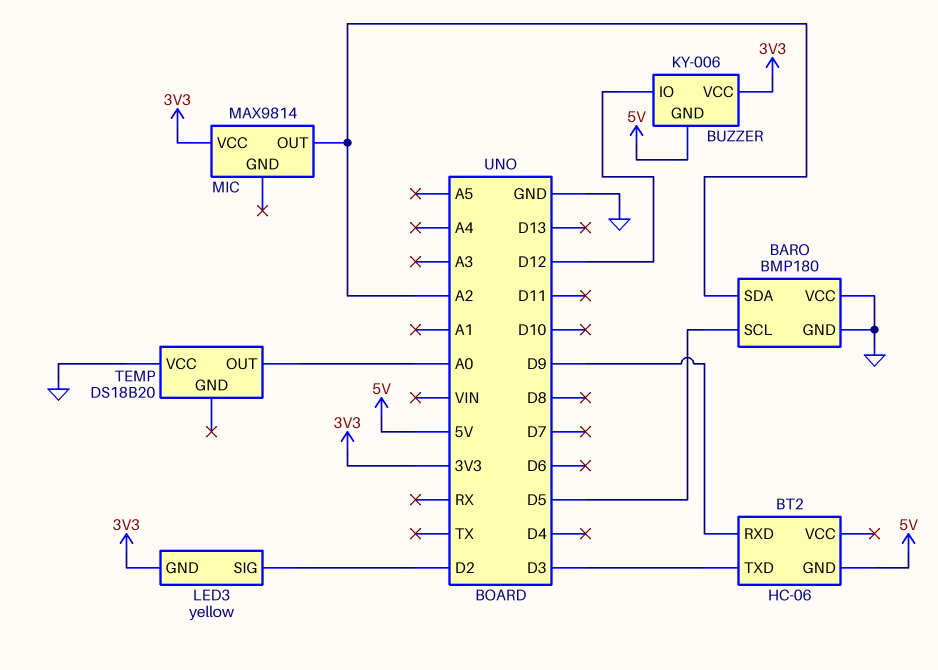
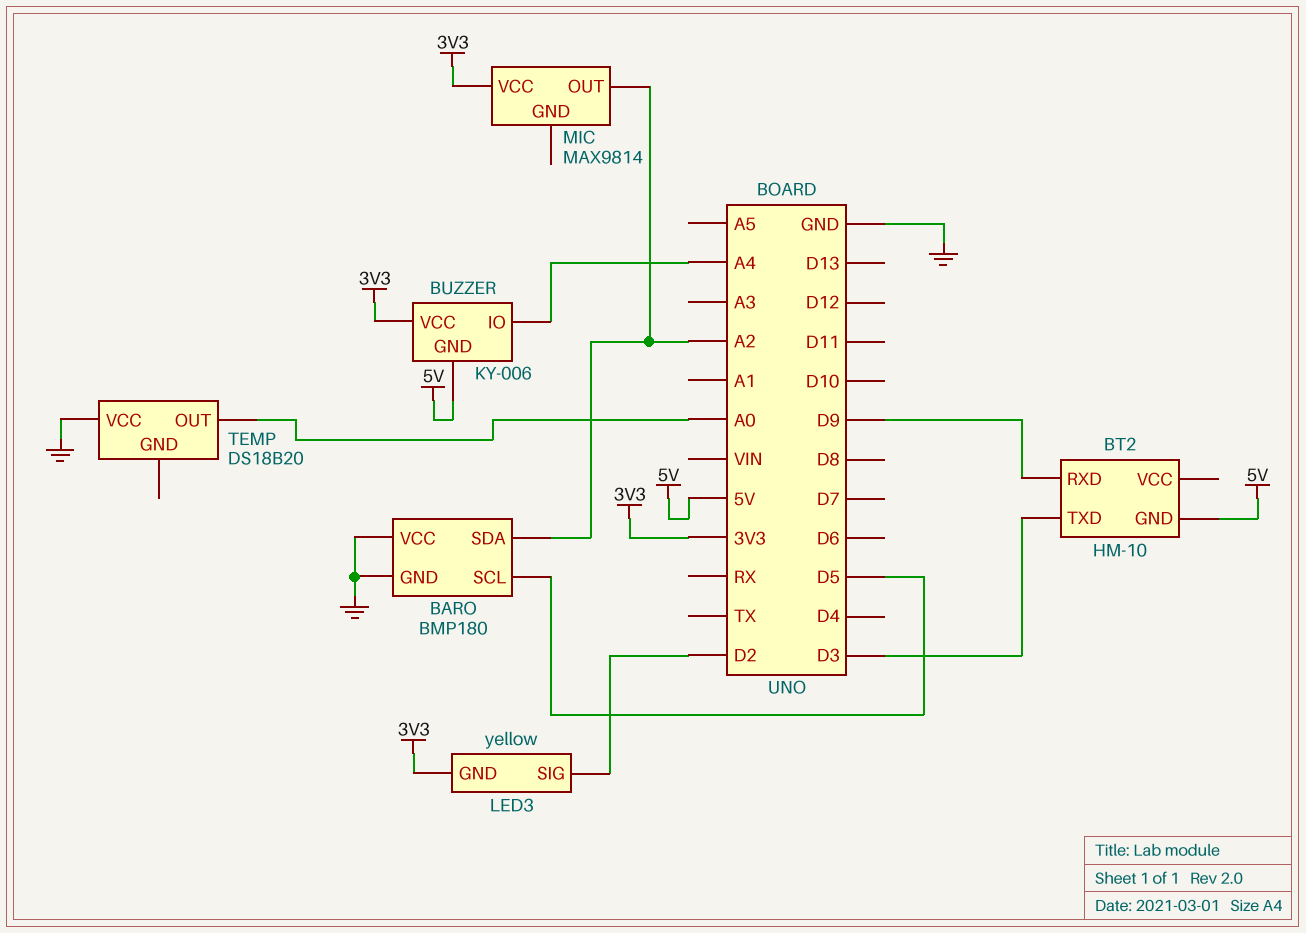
BT2: HC-06 -> HM-10
BUZZER pin IO: D12 -> A4

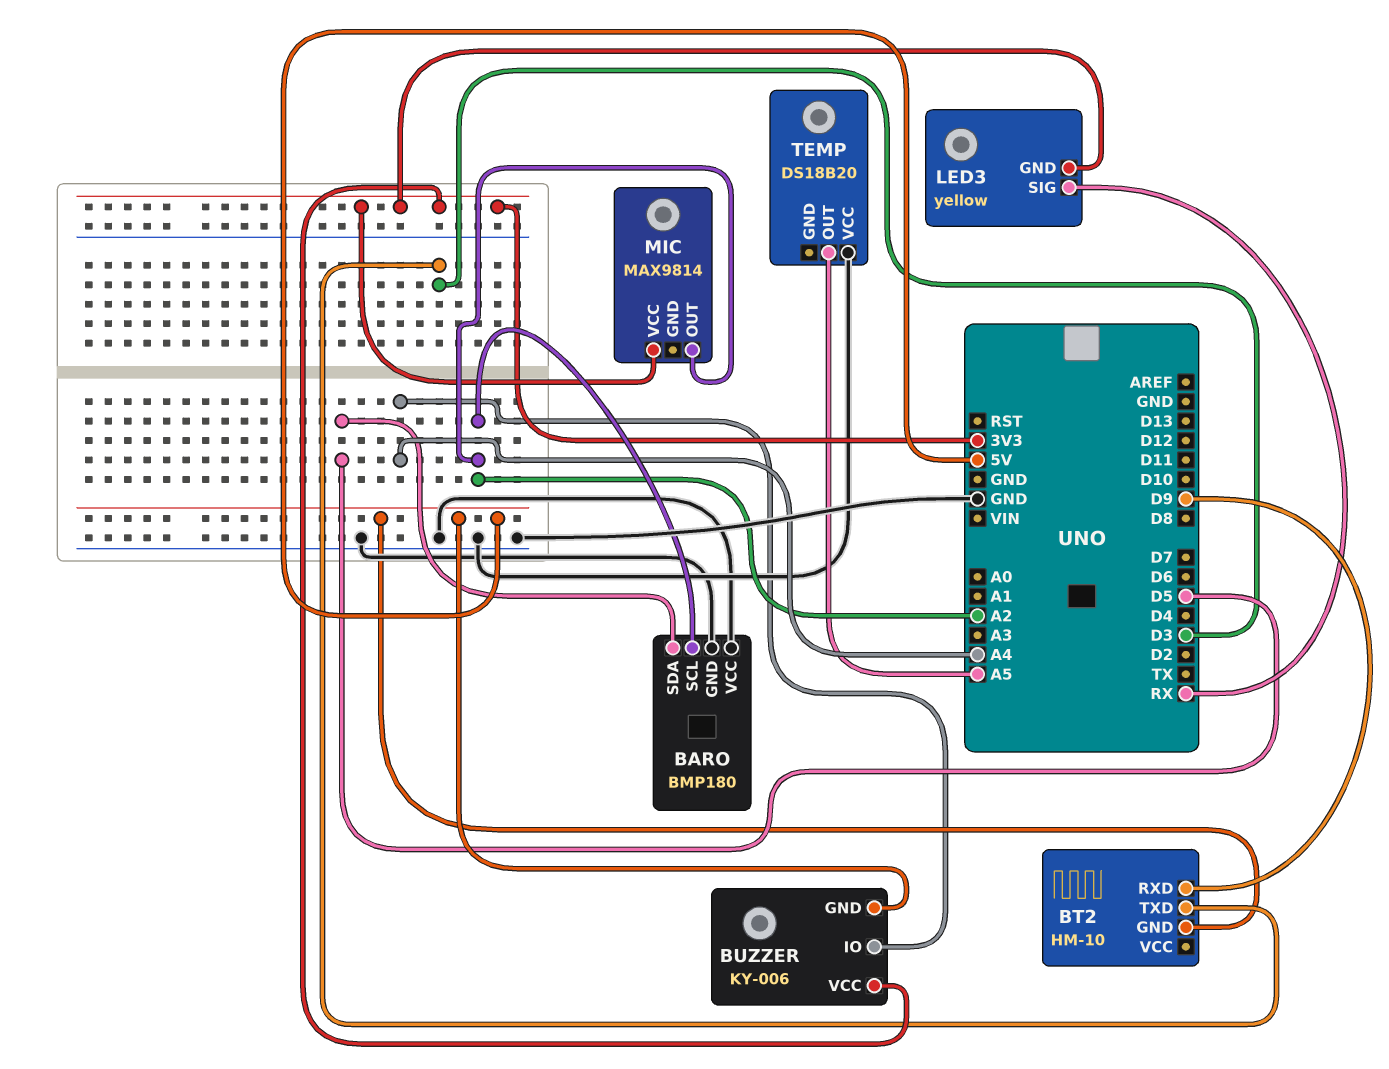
BARO pin SCL: D5 -> A2
BARO pin SDA: A2 -> D5
LED3 pin SIG: D2 -> RX
TEMP pin OUT: A0 -> A5

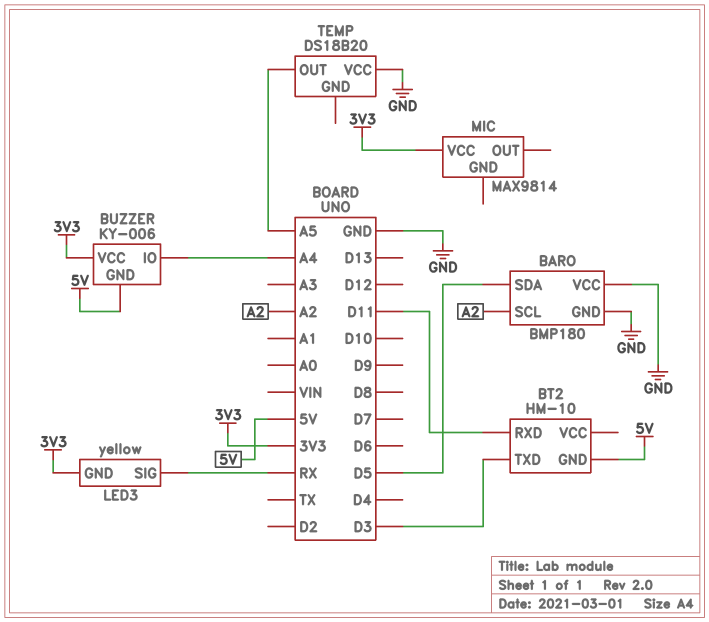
BT2 pin RXD: D9 -> D11
MIC pin OUT: A2 -> none

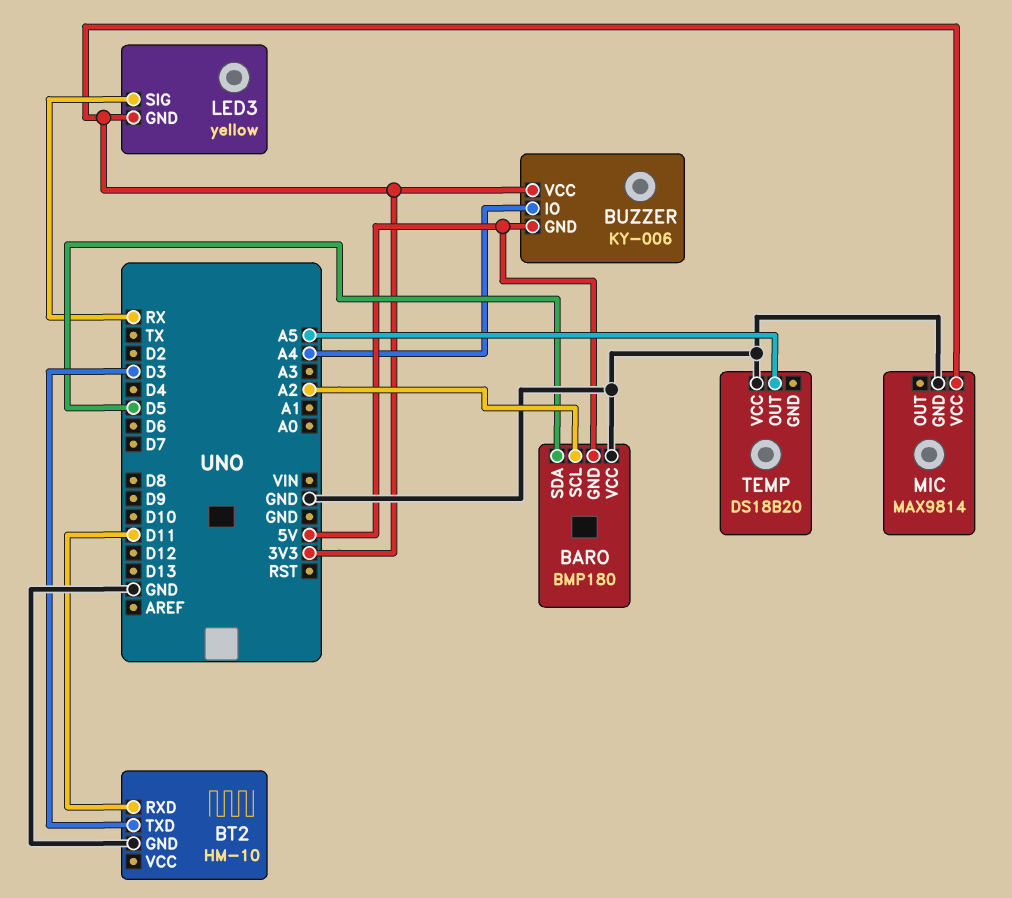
BARO pin GND: GND -> 5V
BT2 pin GND: 5V -> GND
MIC pin GND: none -> GND

